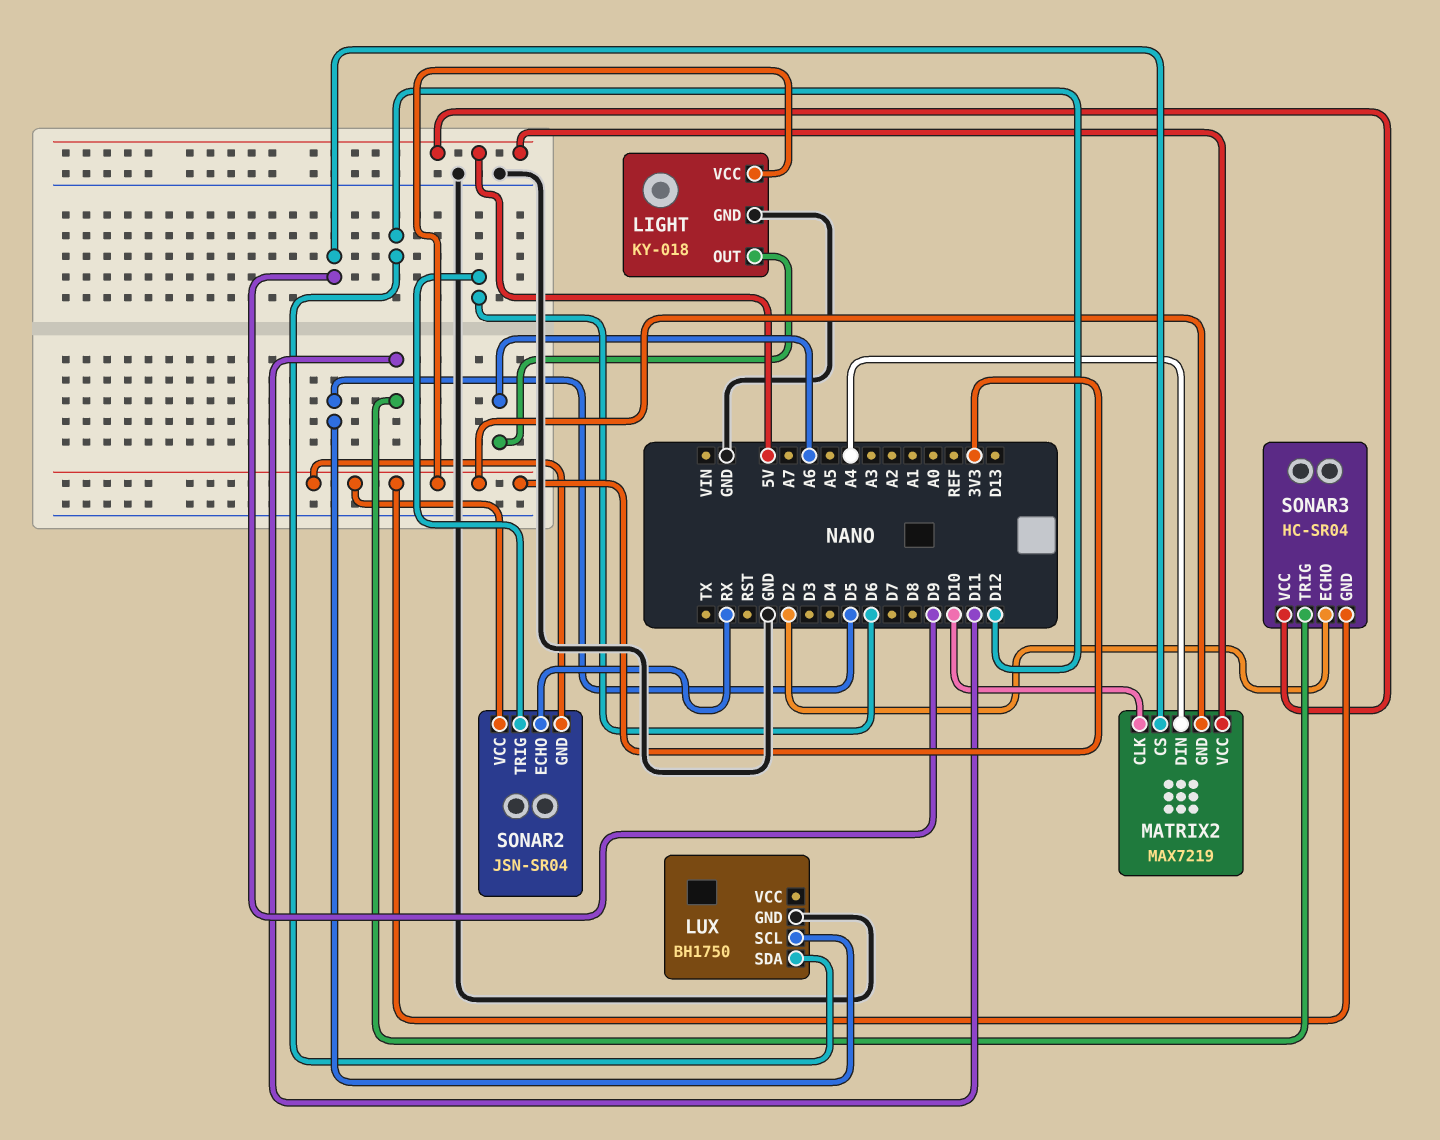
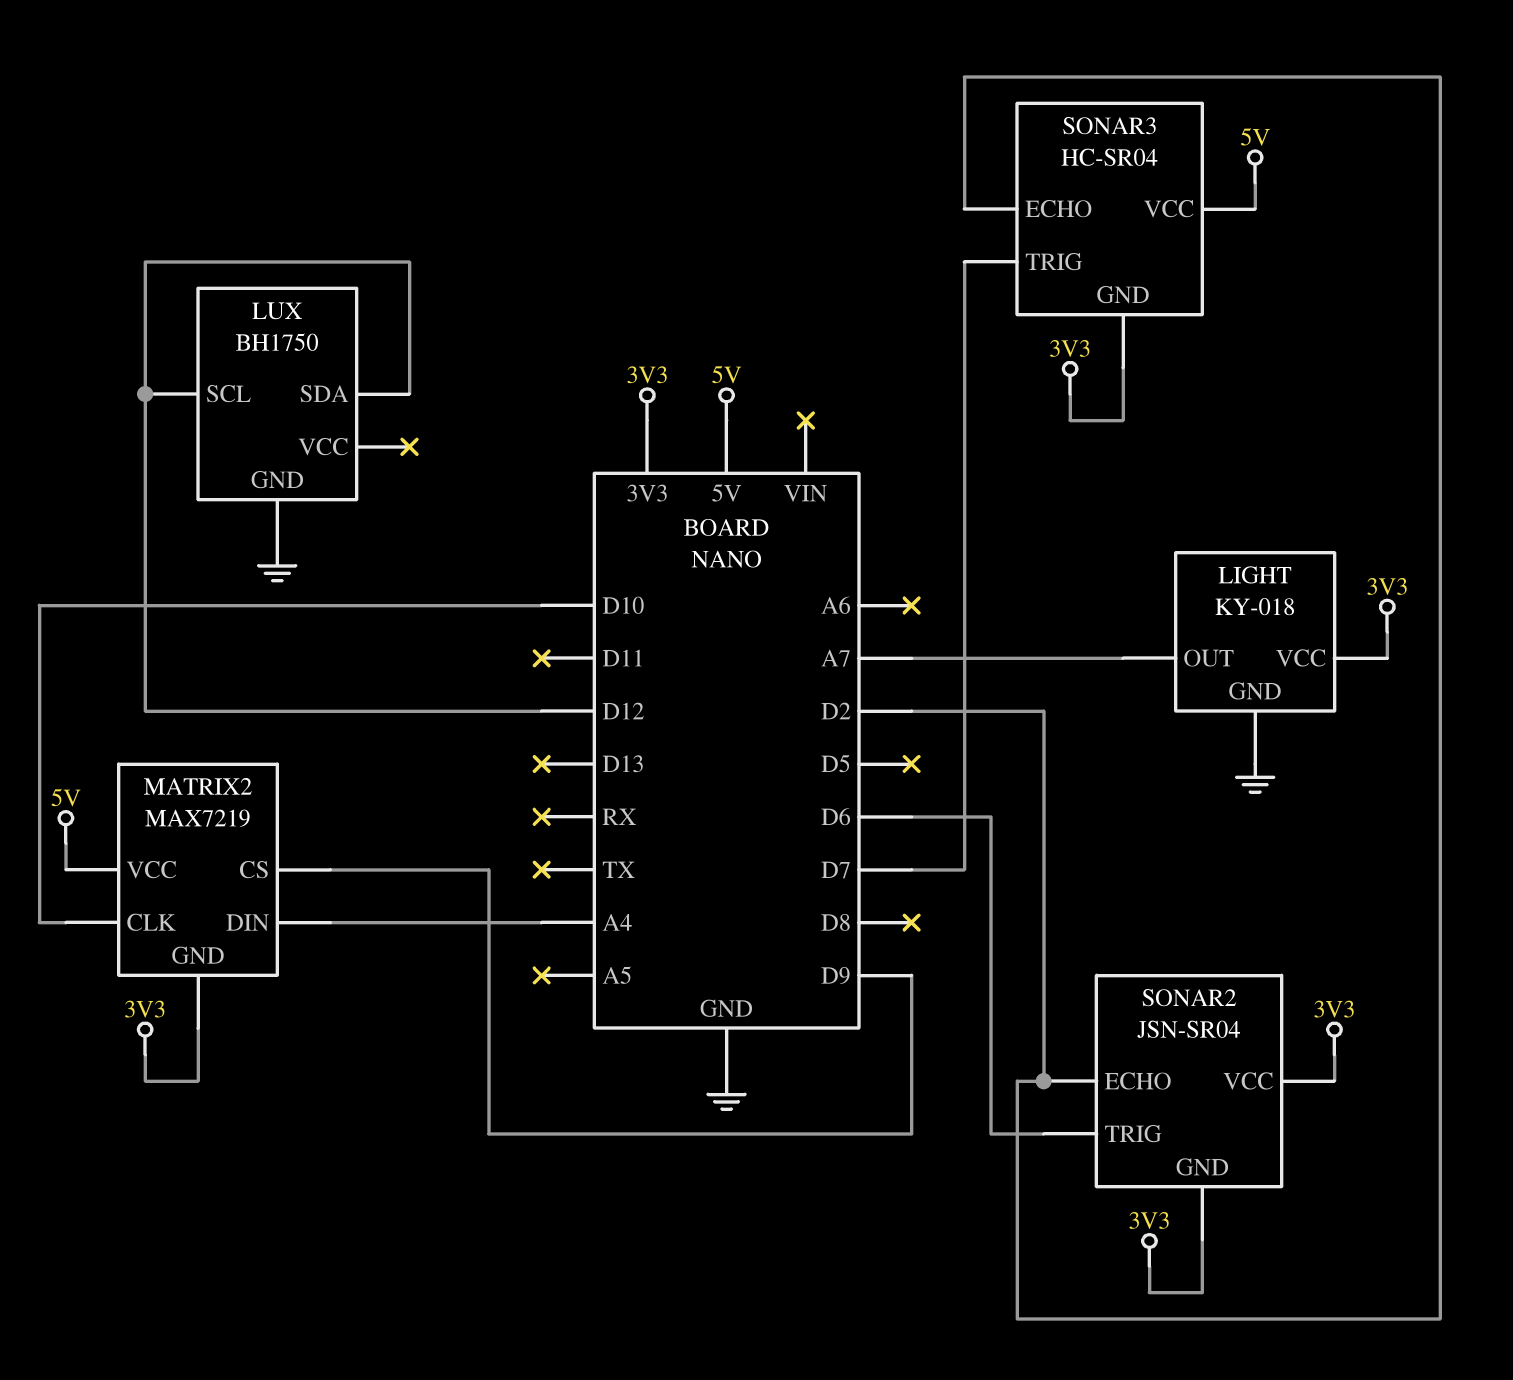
LIGHT pin OUT: A6 -> A7
LUX pin SCL: D5 -> D12
SONAR2 pin ECHO: RX -> D2
SONAR3 pin TRIG: D11 -> D7

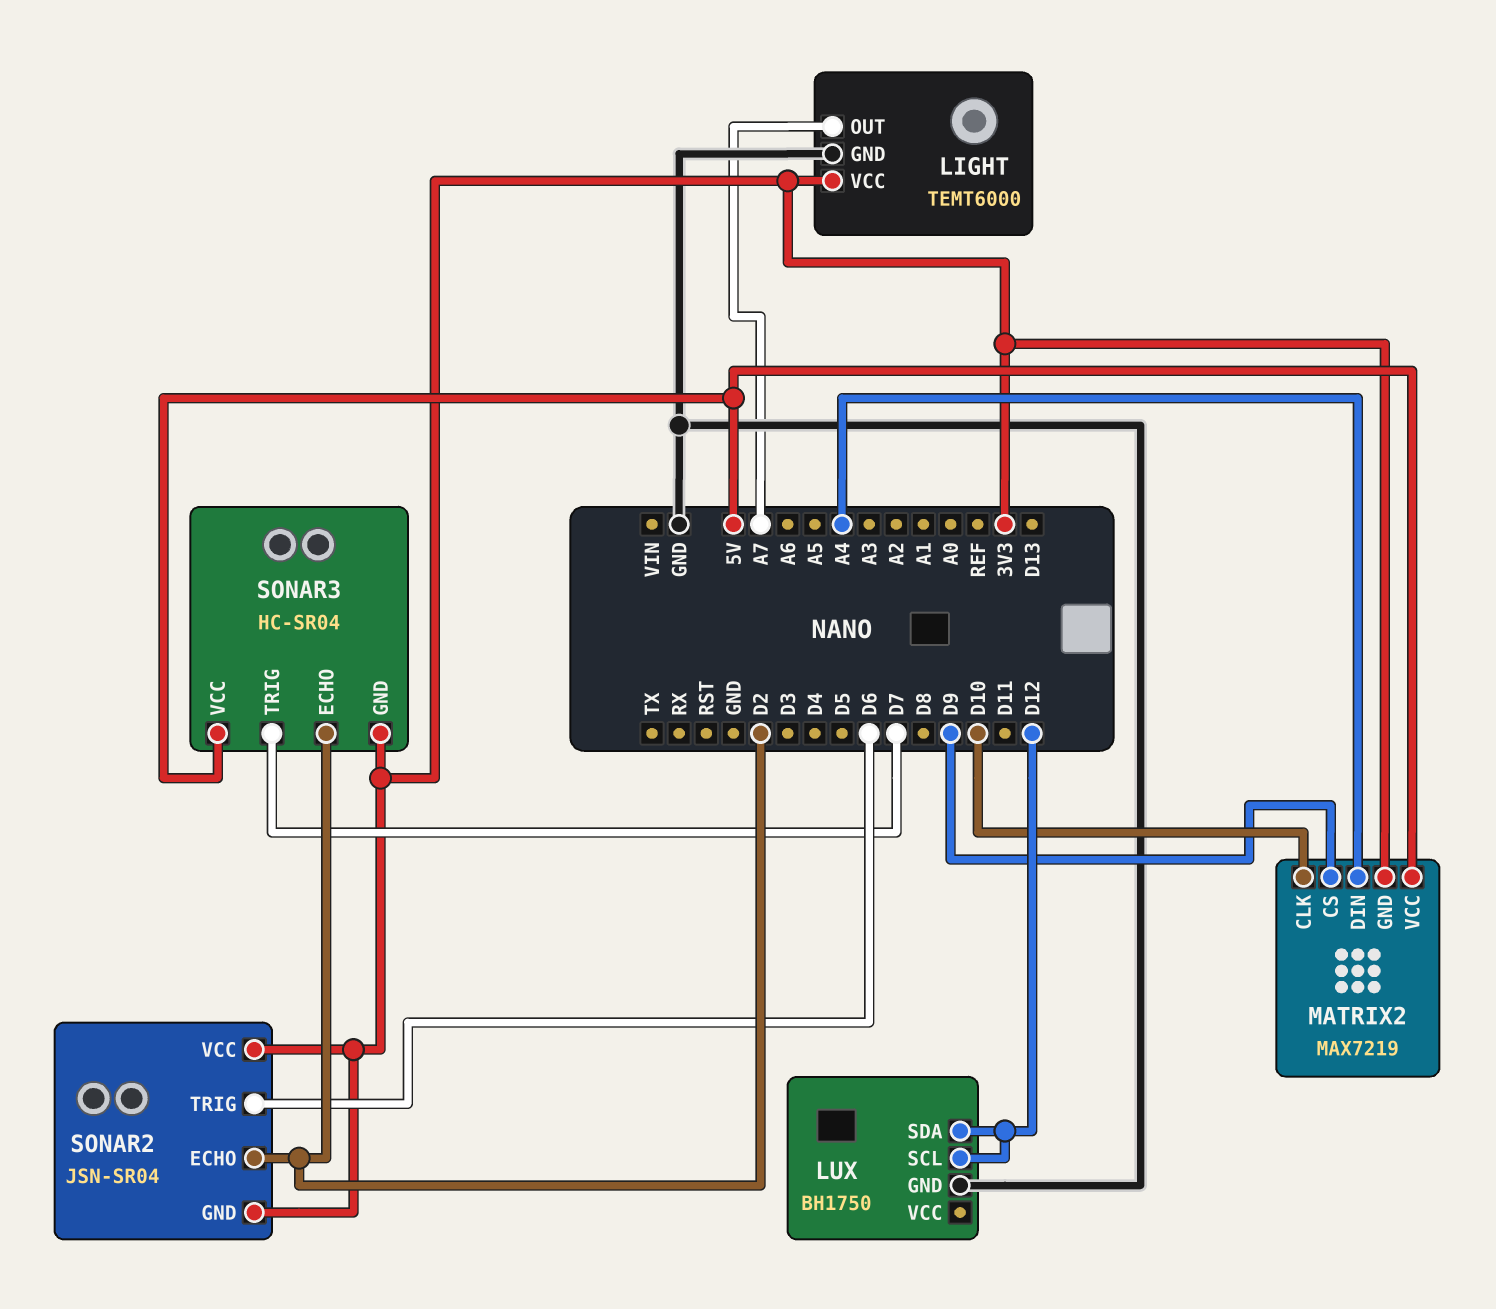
LIGHT: KY-018 -> TEMT6000

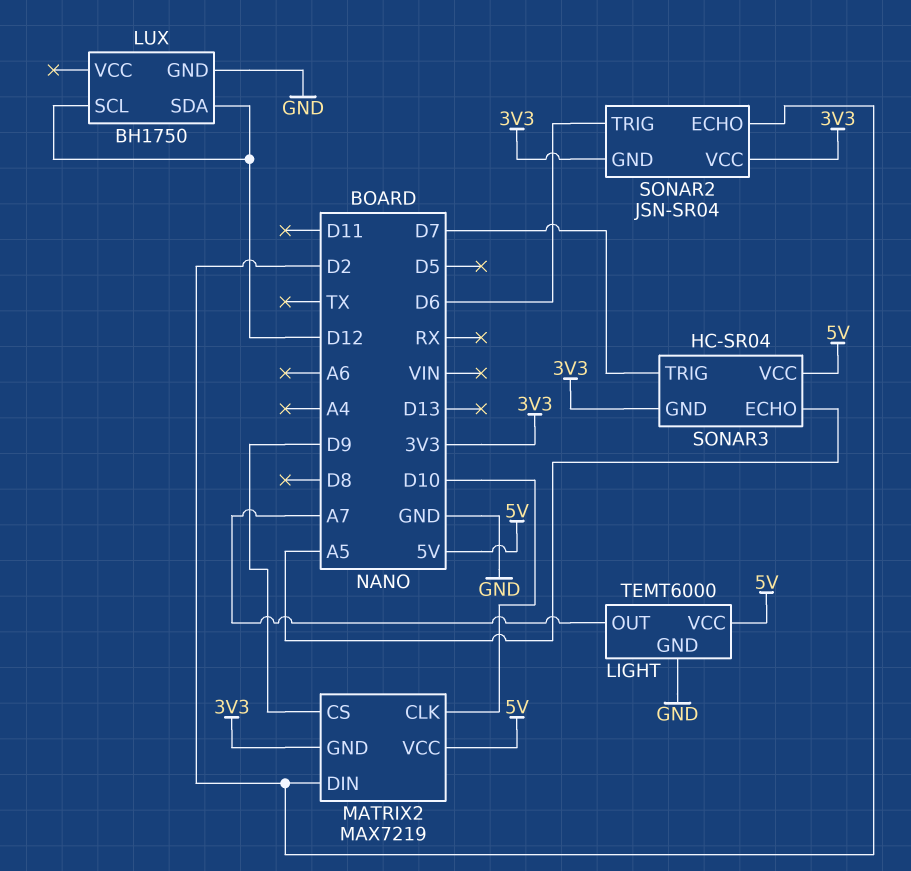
LIGHT pin VCC: 3V3 -> 5V
MATRIX2 pin DIN: A4 -> D2
SONAR3 pin ECHO: D2 -> A5

